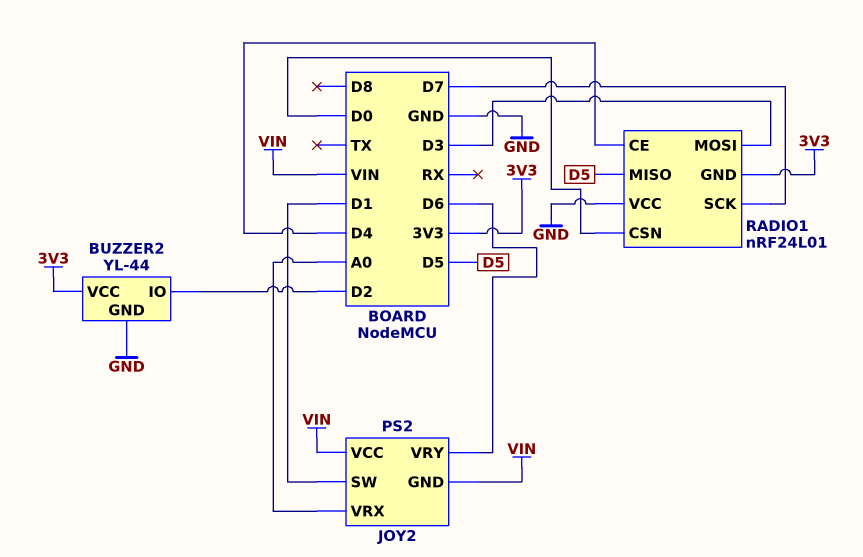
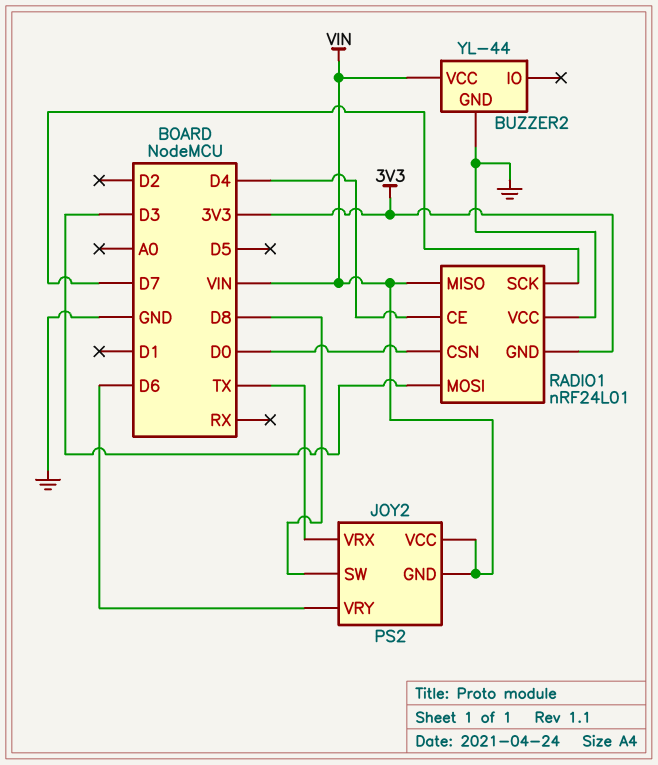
BUZZER2 pin IO: D2 -> none
BUZZER2 pin VCC: 3V3 -> VIN
JOY2 pin SW: D1 -> D8
JOY2 pin VRX: A0 -> TX
RADIO1 pin MISO: D5 -> VIN

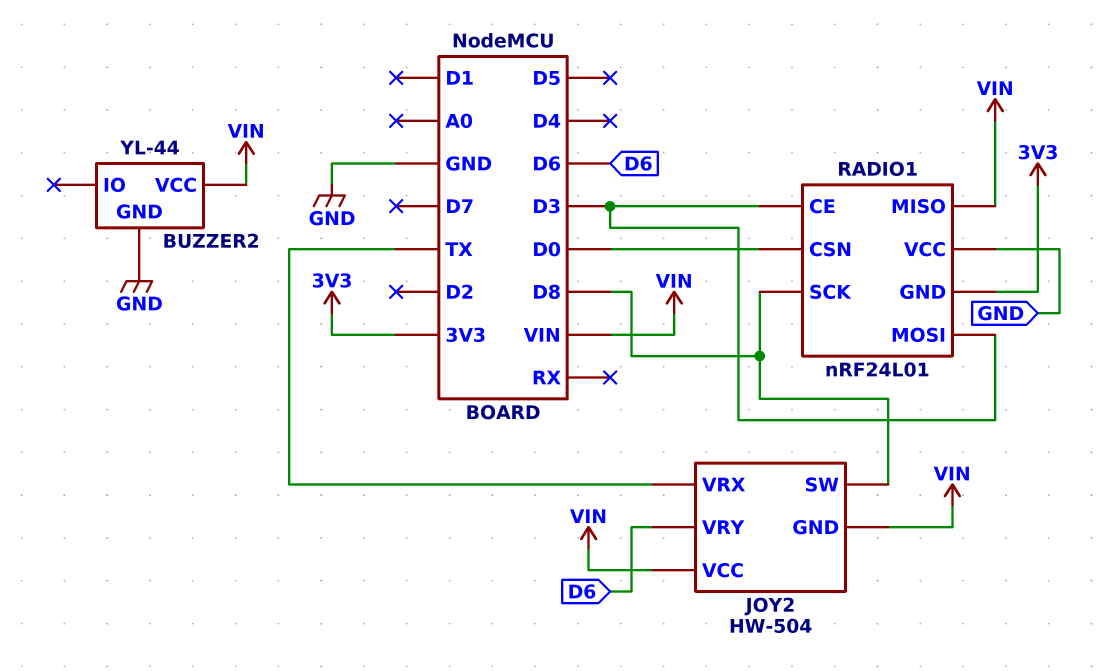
JOY2: PS2 -> HW-504
RADIO1 pin CE: D4 -> D3
RADIO1 pin SCK: D7 -> D8

